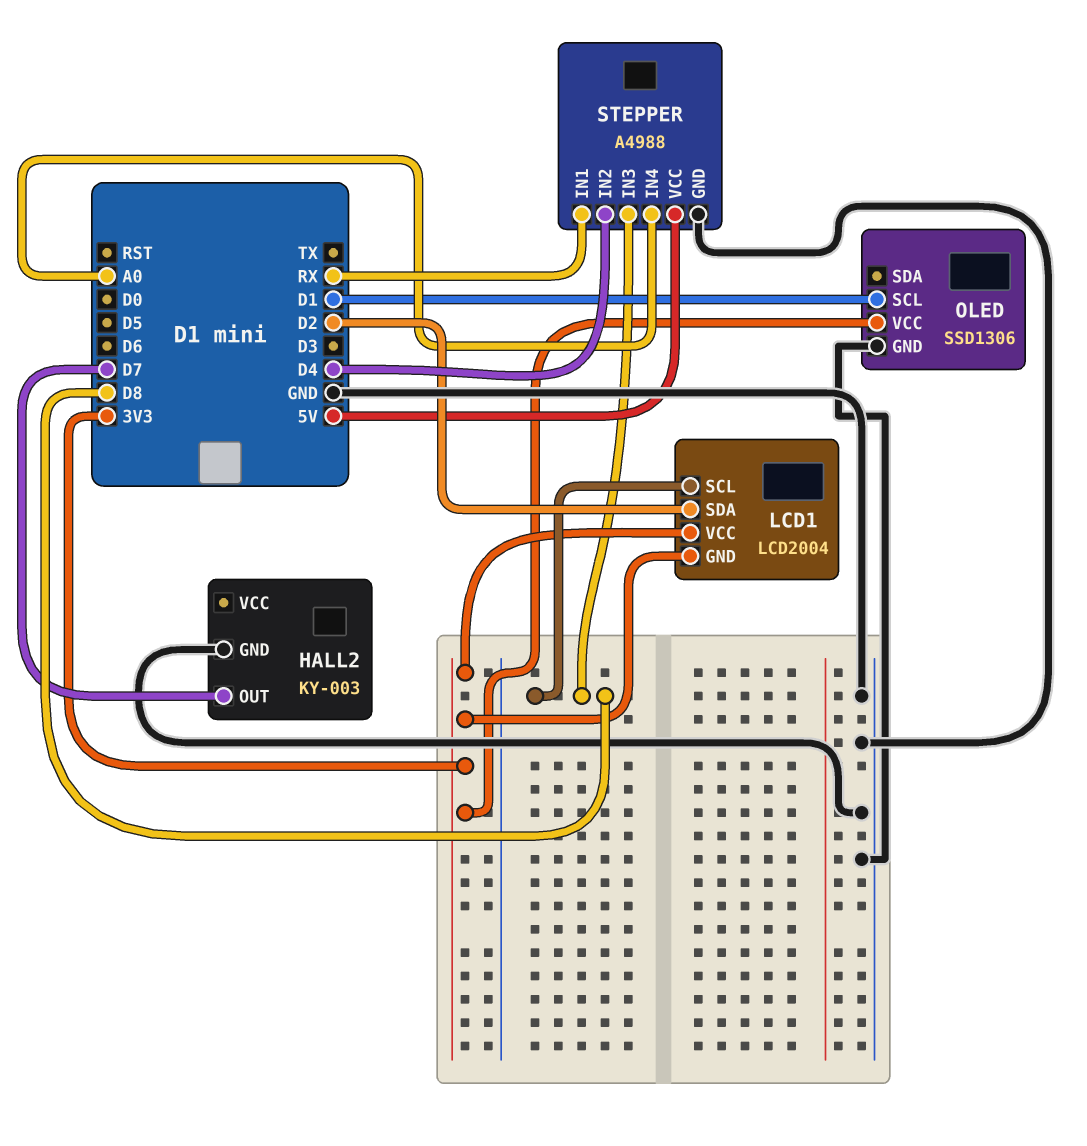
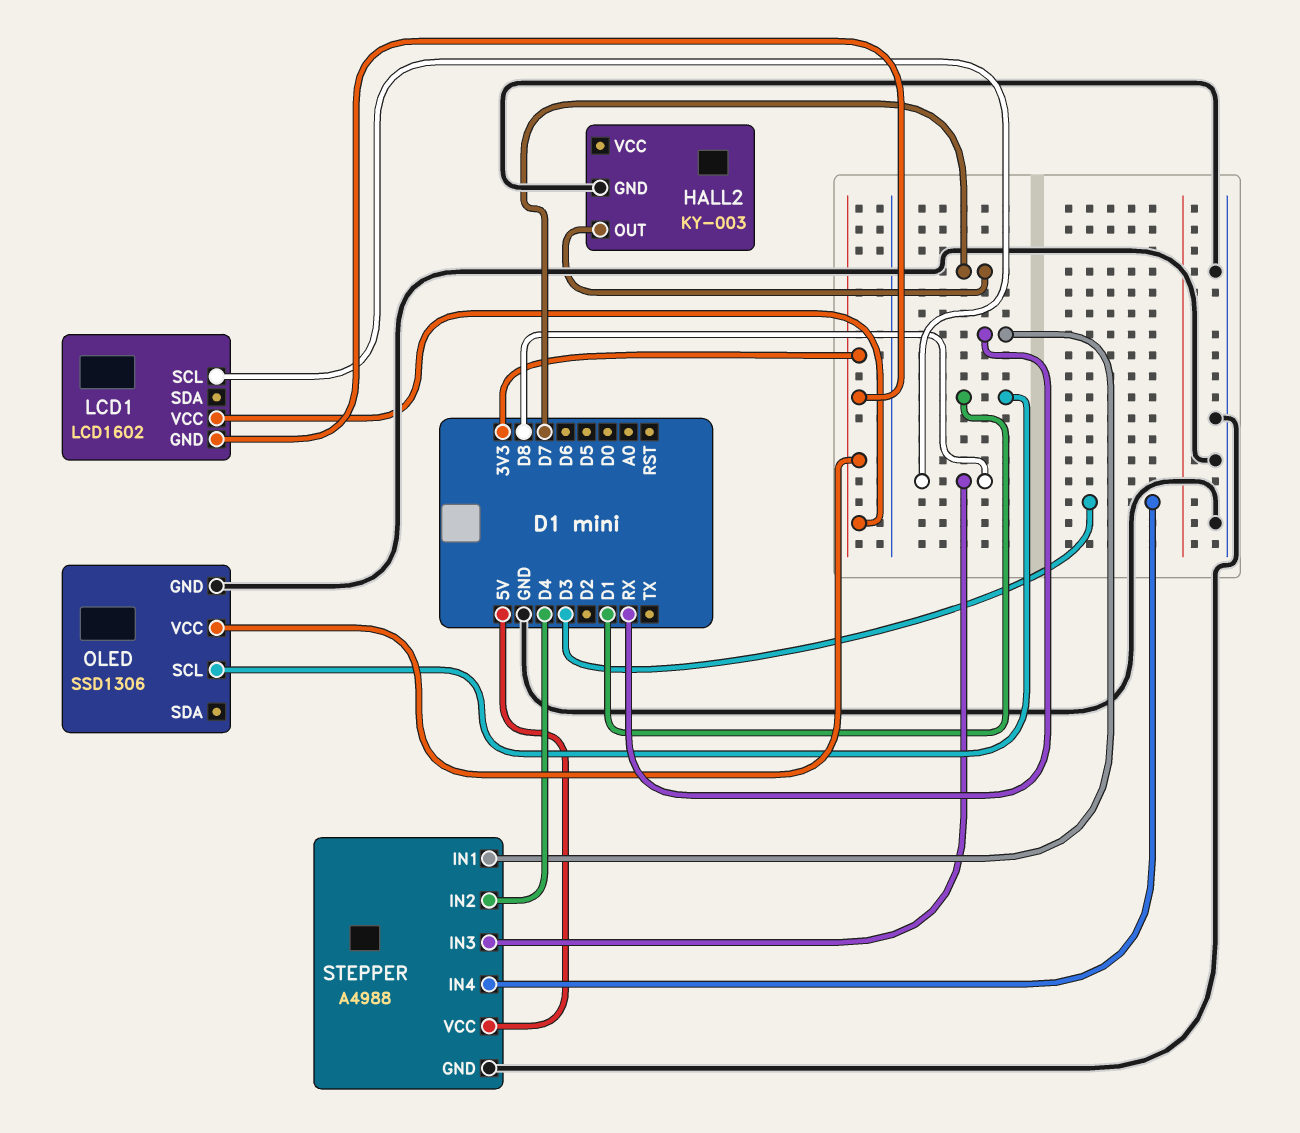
LCD1: LCD2004 -> LCD1602
LCD1 pin SDA: D2 -> none
STEPPER pin IN4: A0 -> D3

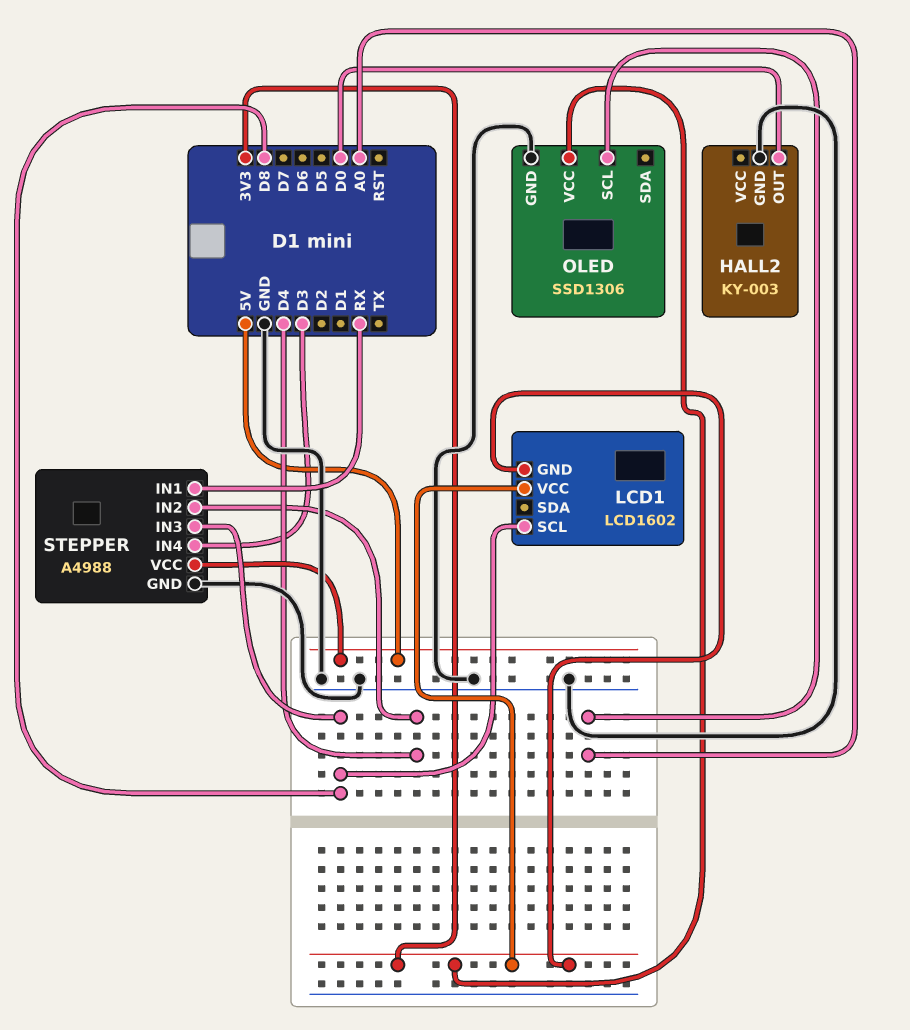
HALL2 pin OUT: D7 -> D0
OLED pin SCL: D1 -> A0

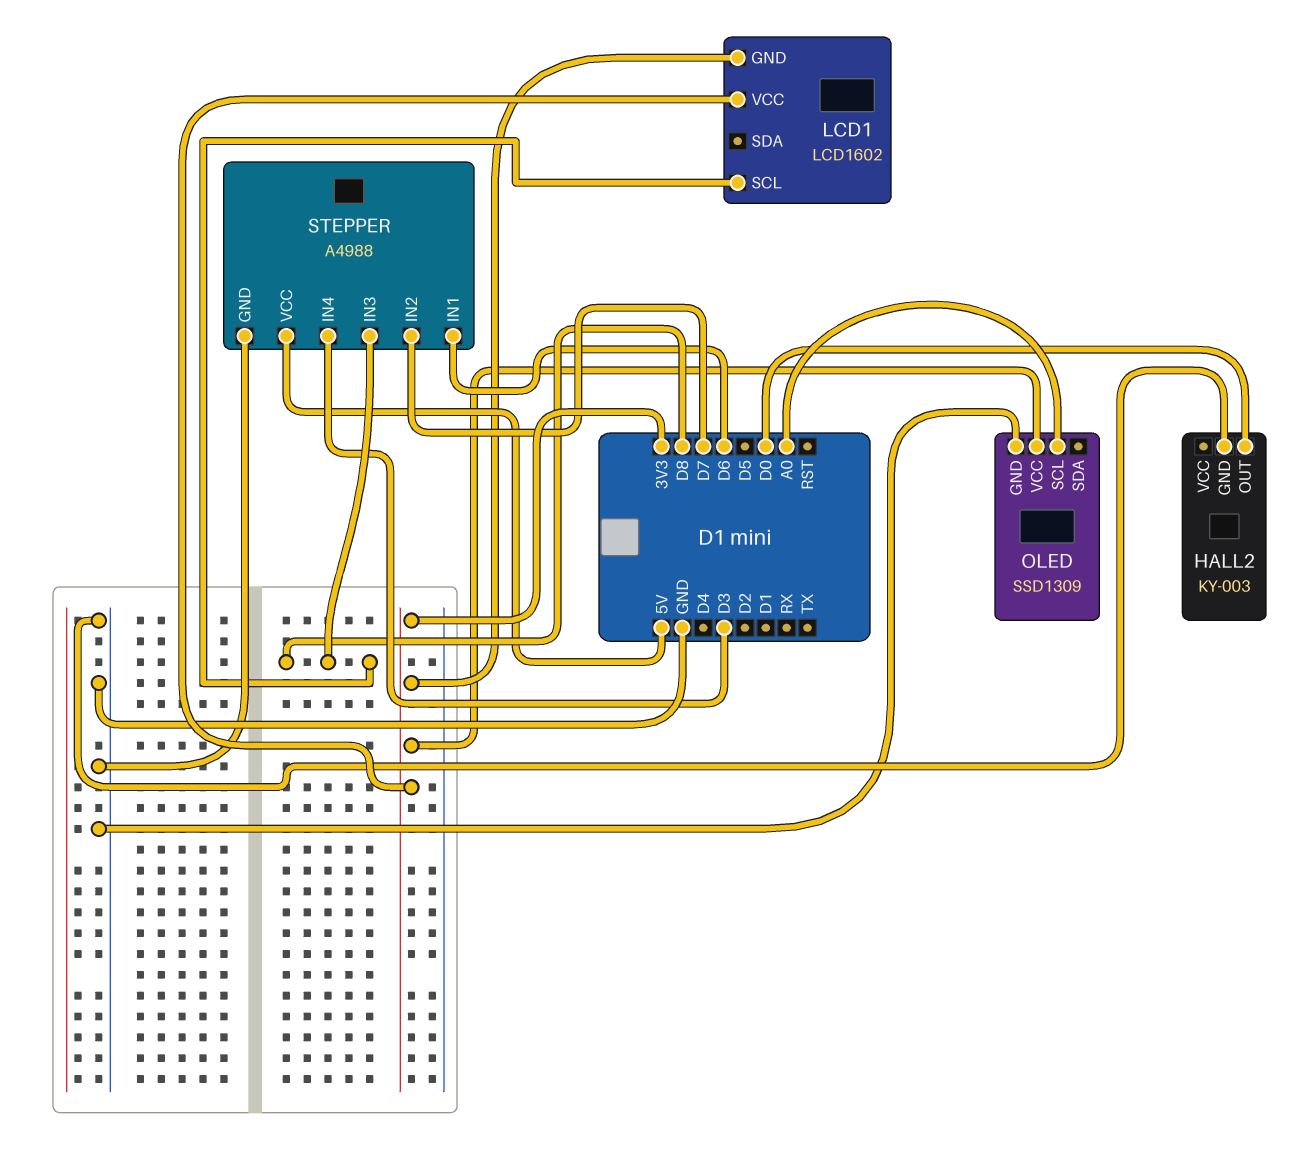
OLED: SSD1306 -> SSD1309
STEPPER pin IN1: RX -> D6
STEPPER pin IN2: D4 -> D7

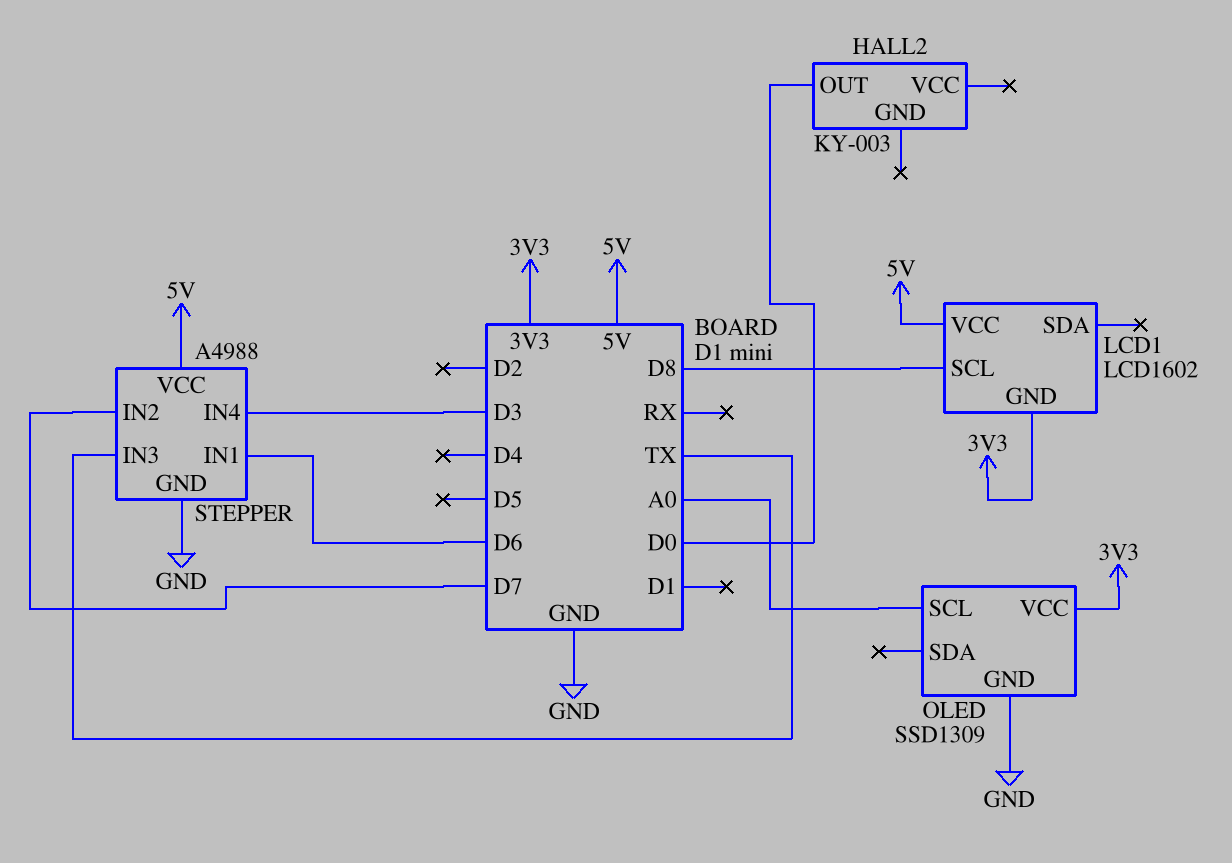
HALL2 pin GND: GND -> none
LCD1 pin VCC: 3V3 -> 5V
STEPPER pin IN3: D8 -> TX

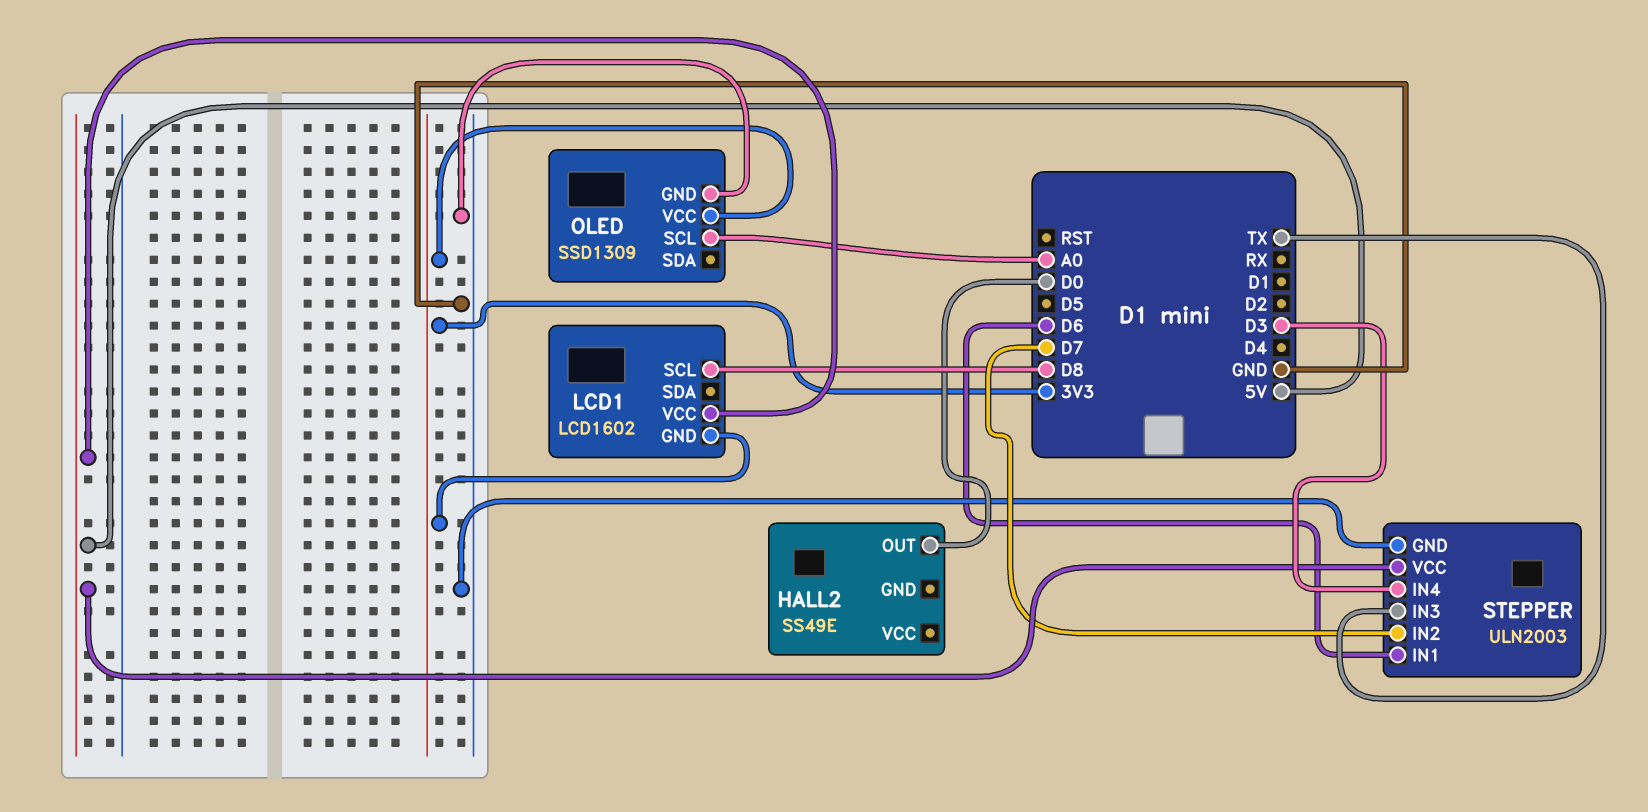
HALL2: KY-003 -> SS49E
STEPPER: A4988 -> ULN2003

